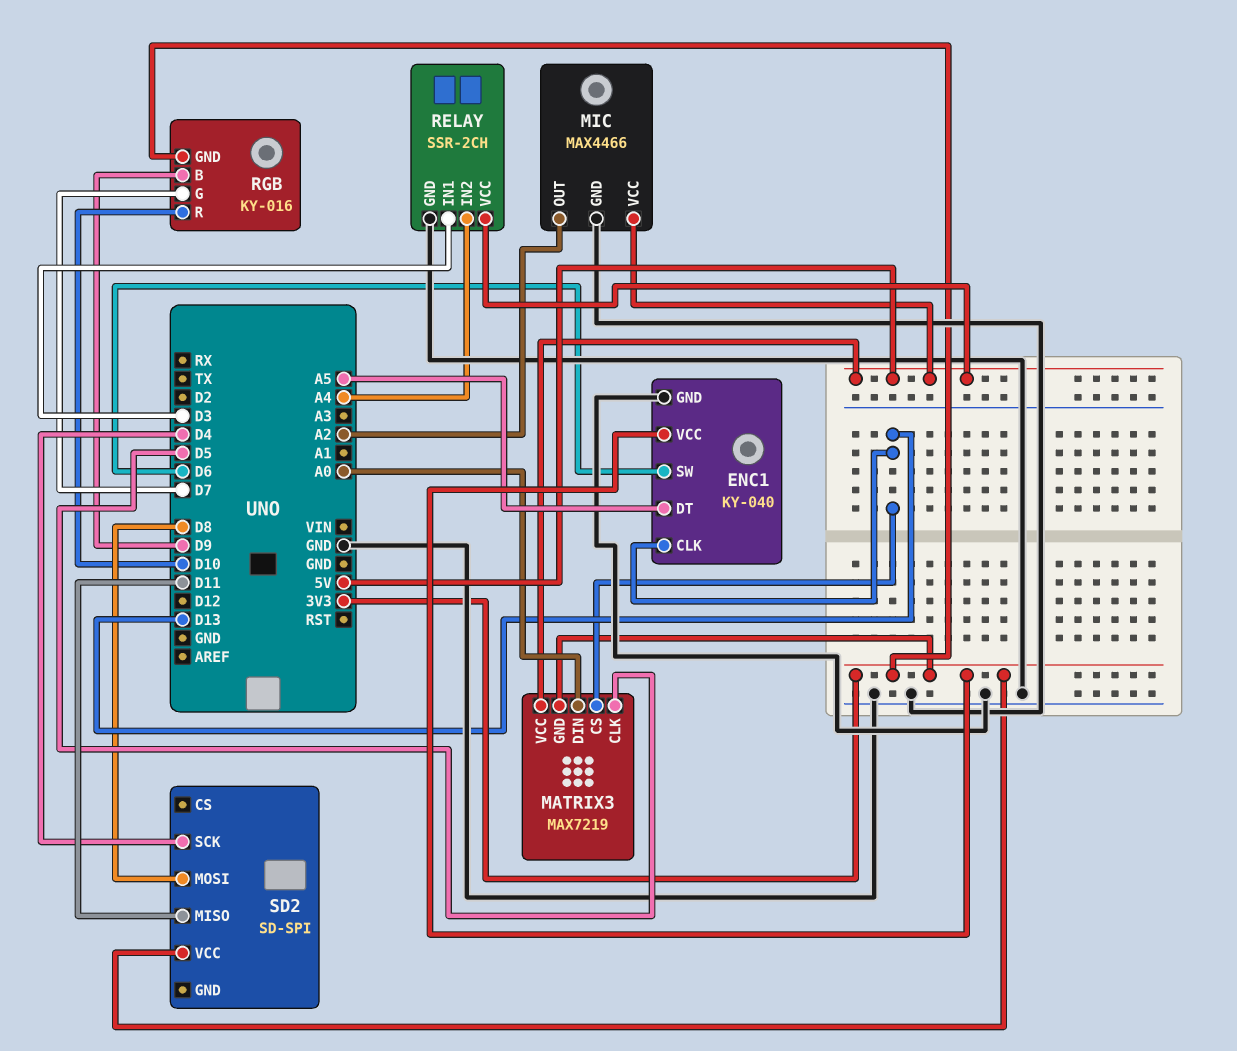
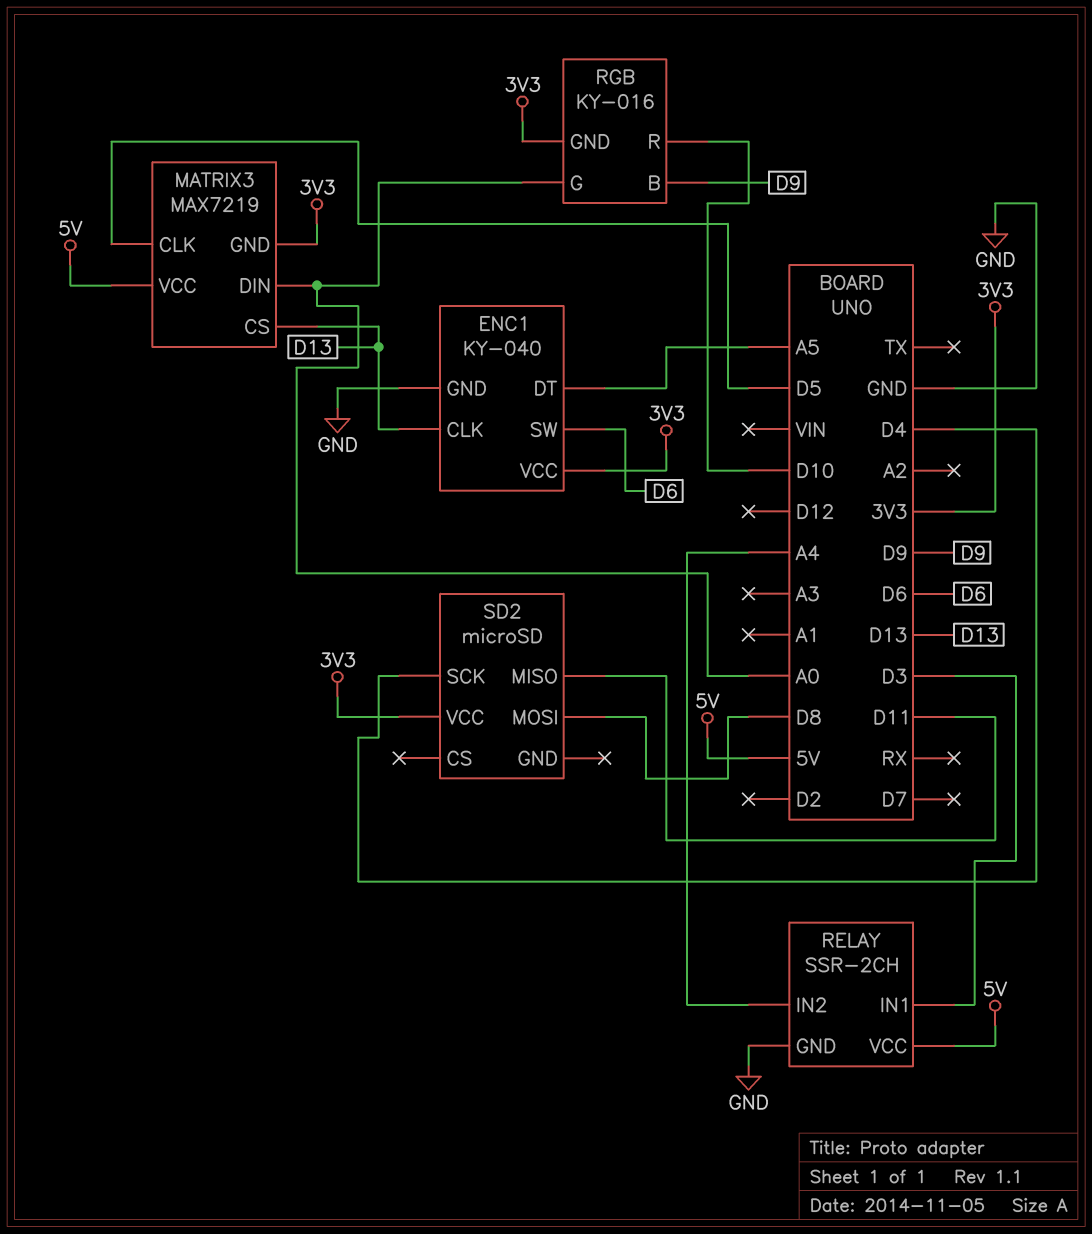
MIC: MAX4466 -> none
MIC pin GND: GND -> none
MIC pin OUT: A2 -> none
MIC pin VCC: 5V -> none
RGB pin G: D7 -> A0
SD2: SD-SPI -> microSD

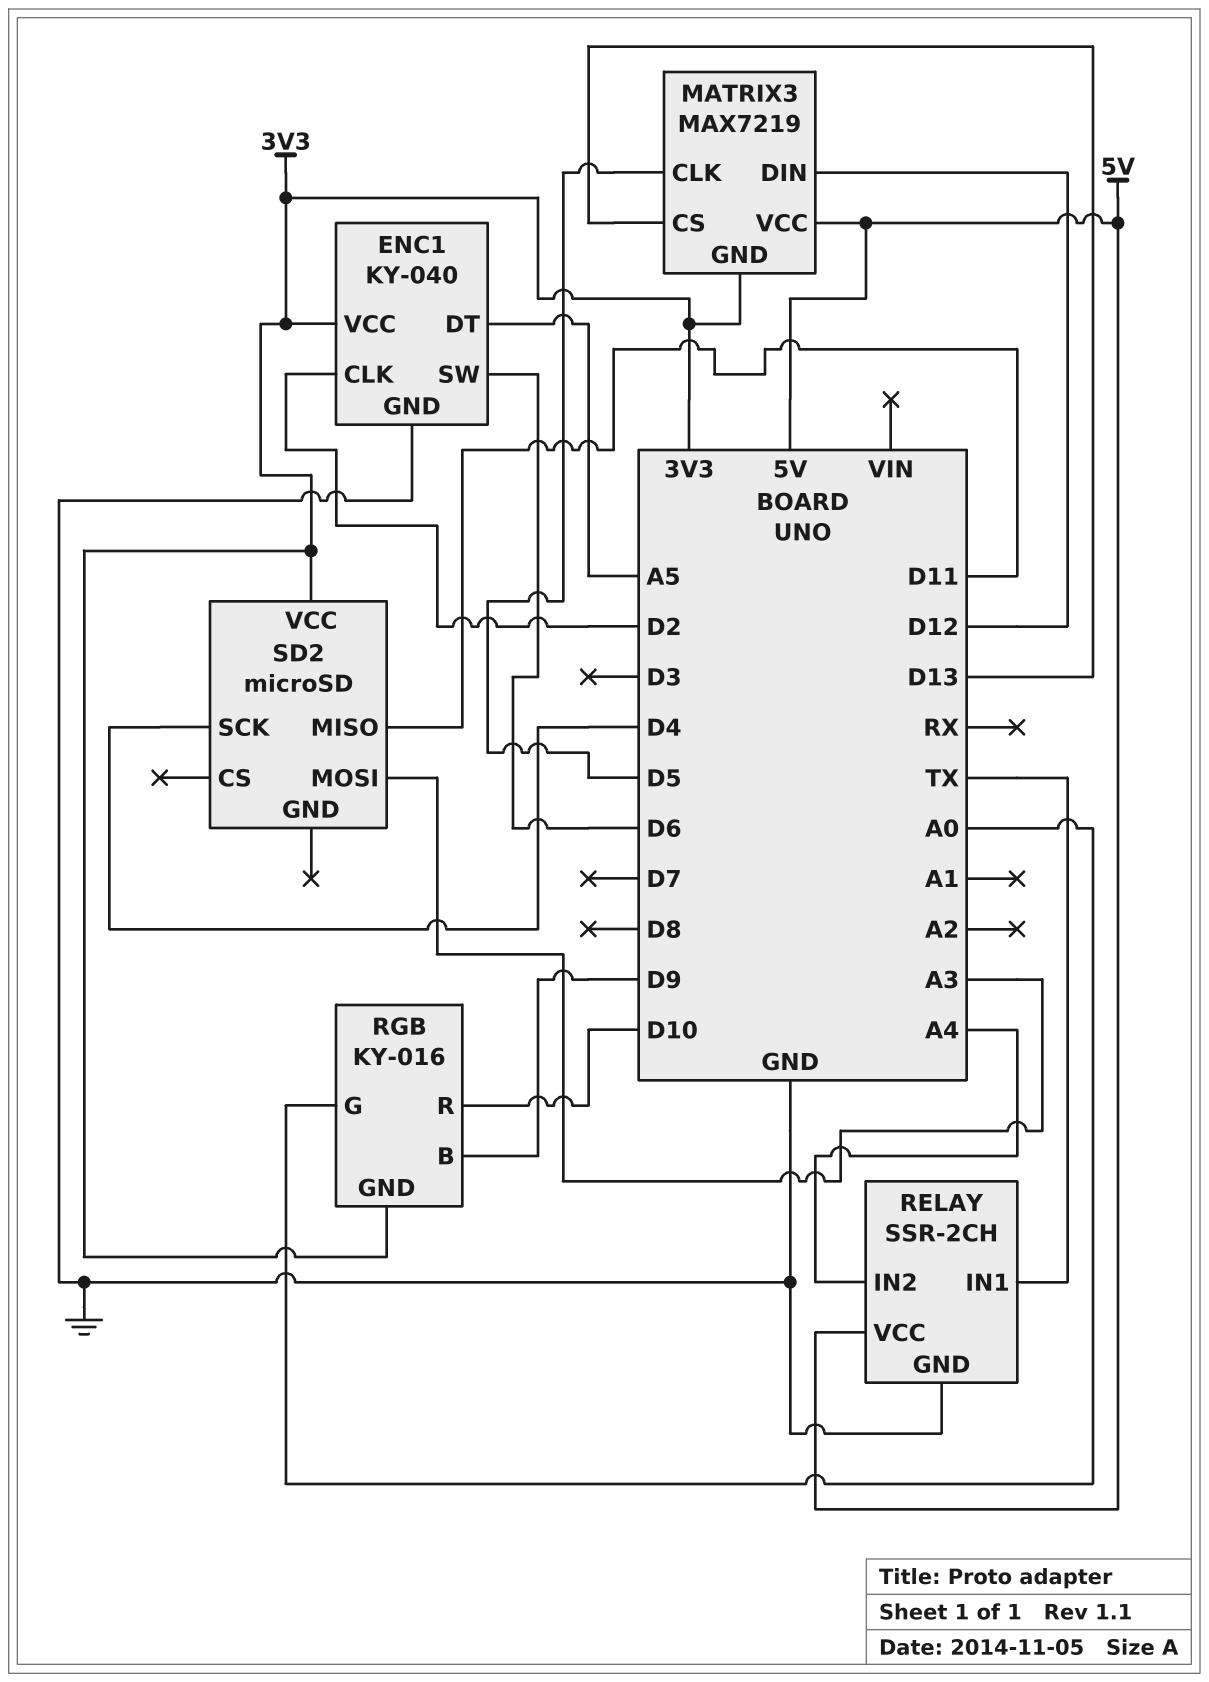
ENC1 pin CLK: D13 -> D2
MATRIX3 pin DIN: A0 -> D12
RELAY pin IN1: D3 -> TX
SD2 pin MOSI: D8 -> A3

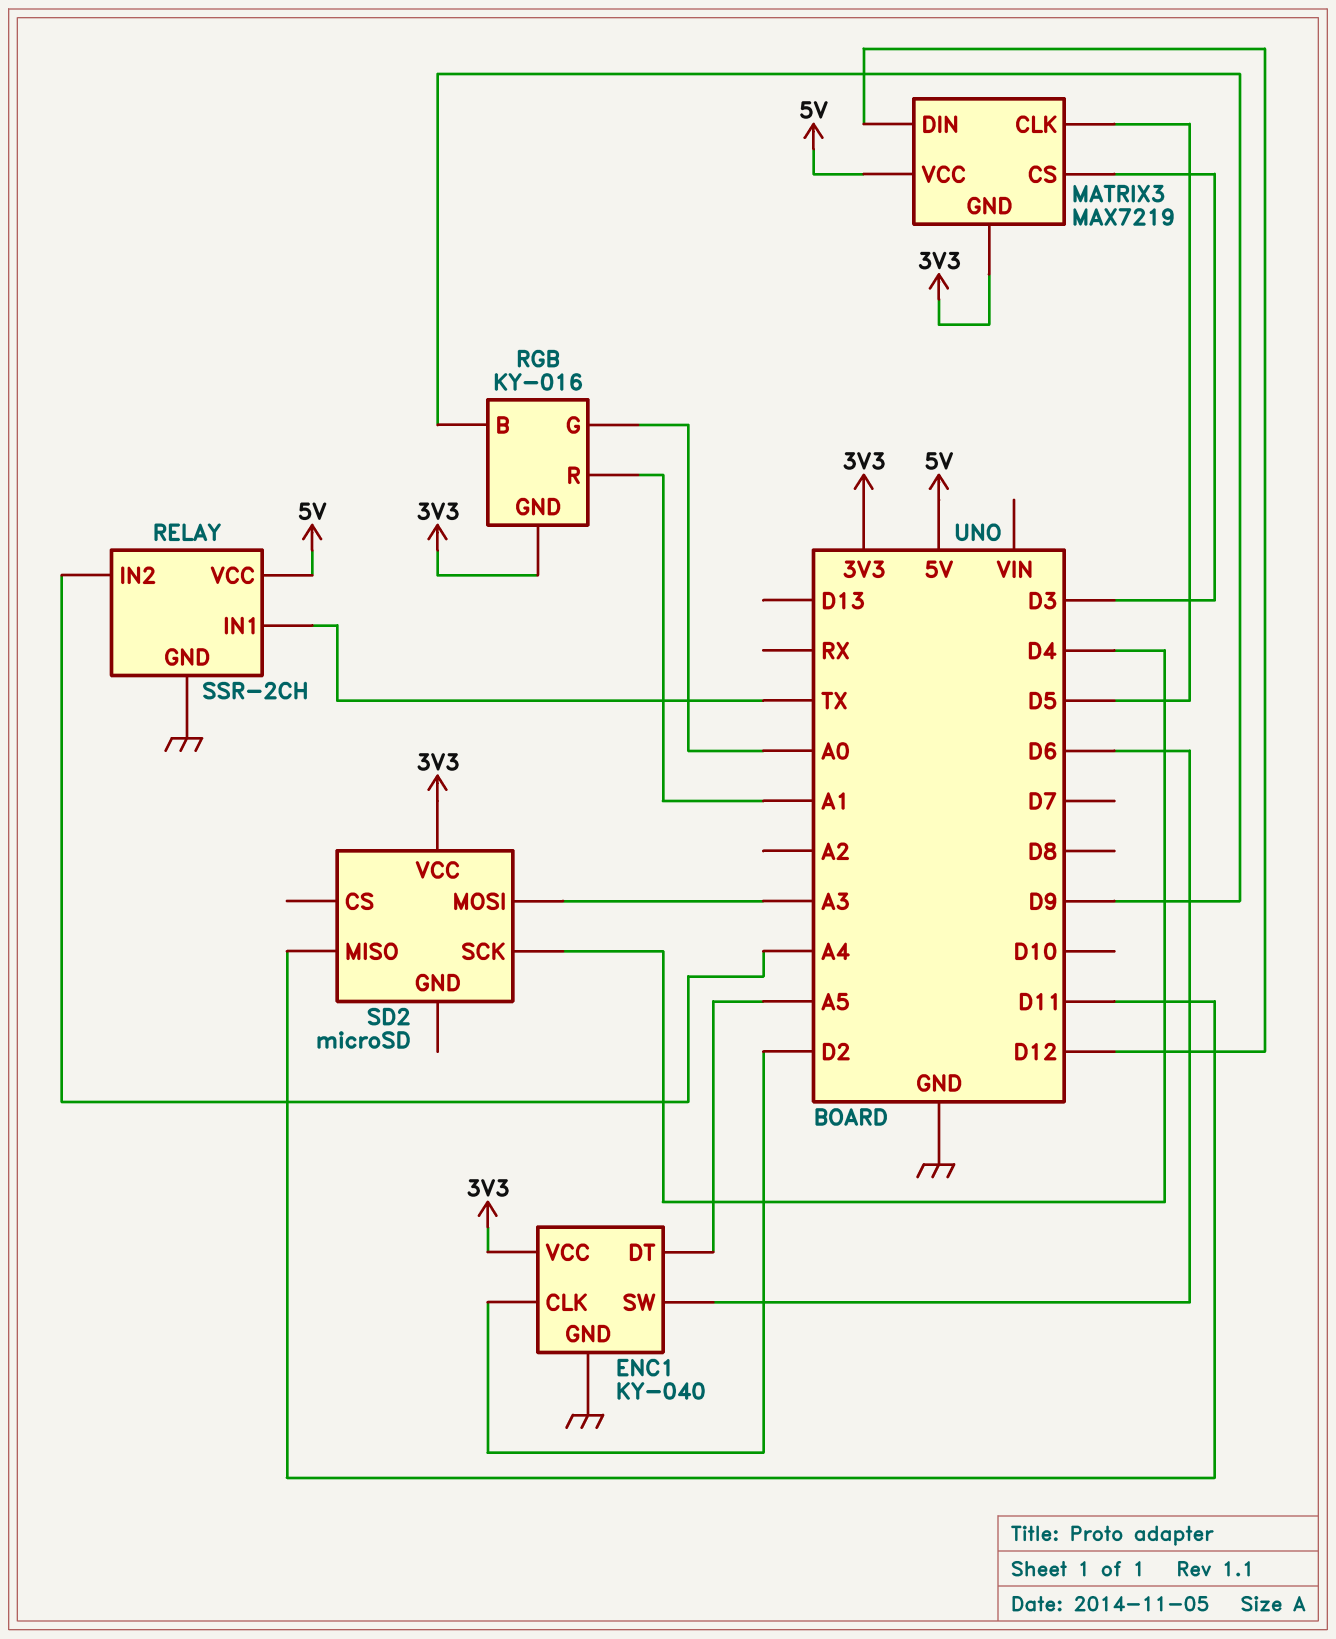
MATRIX3 pin CS: D13 -> D3
RGB pin R: D10 -> A1

